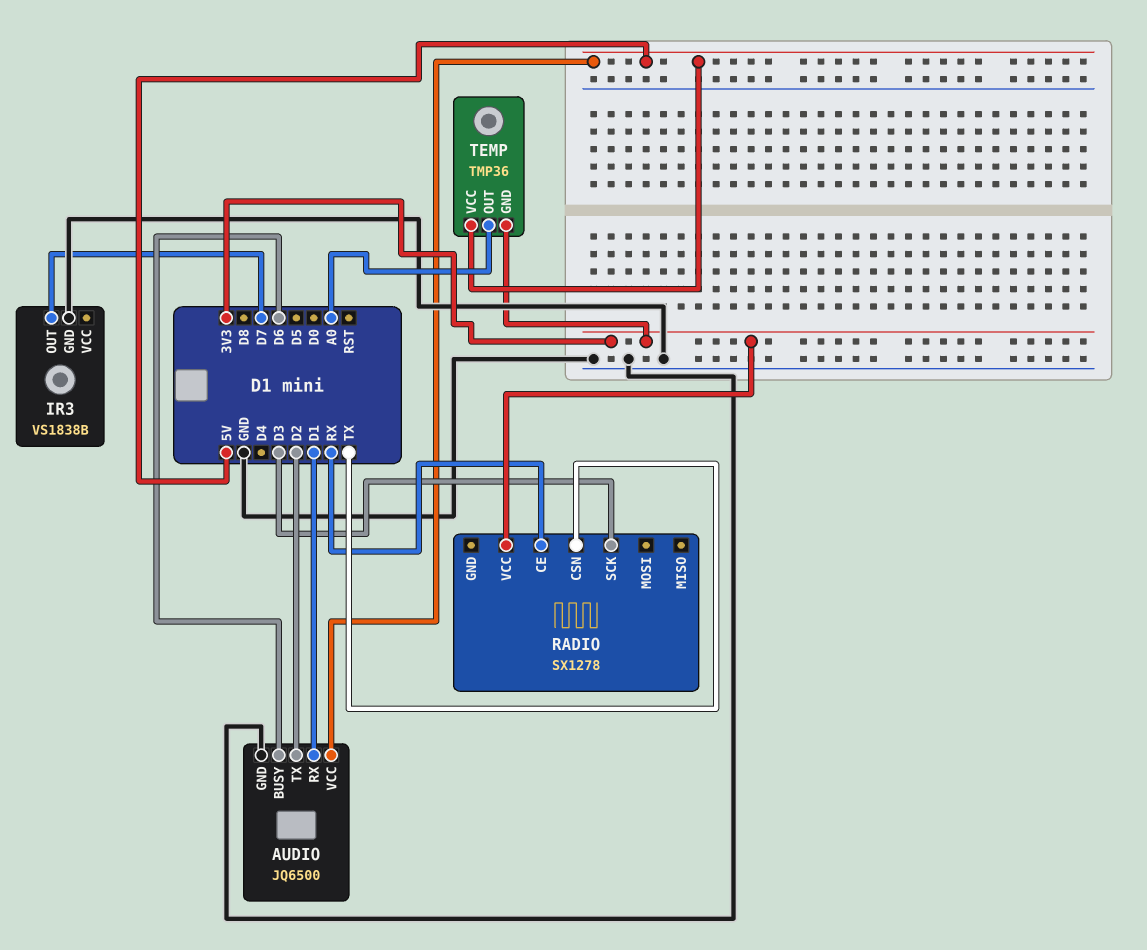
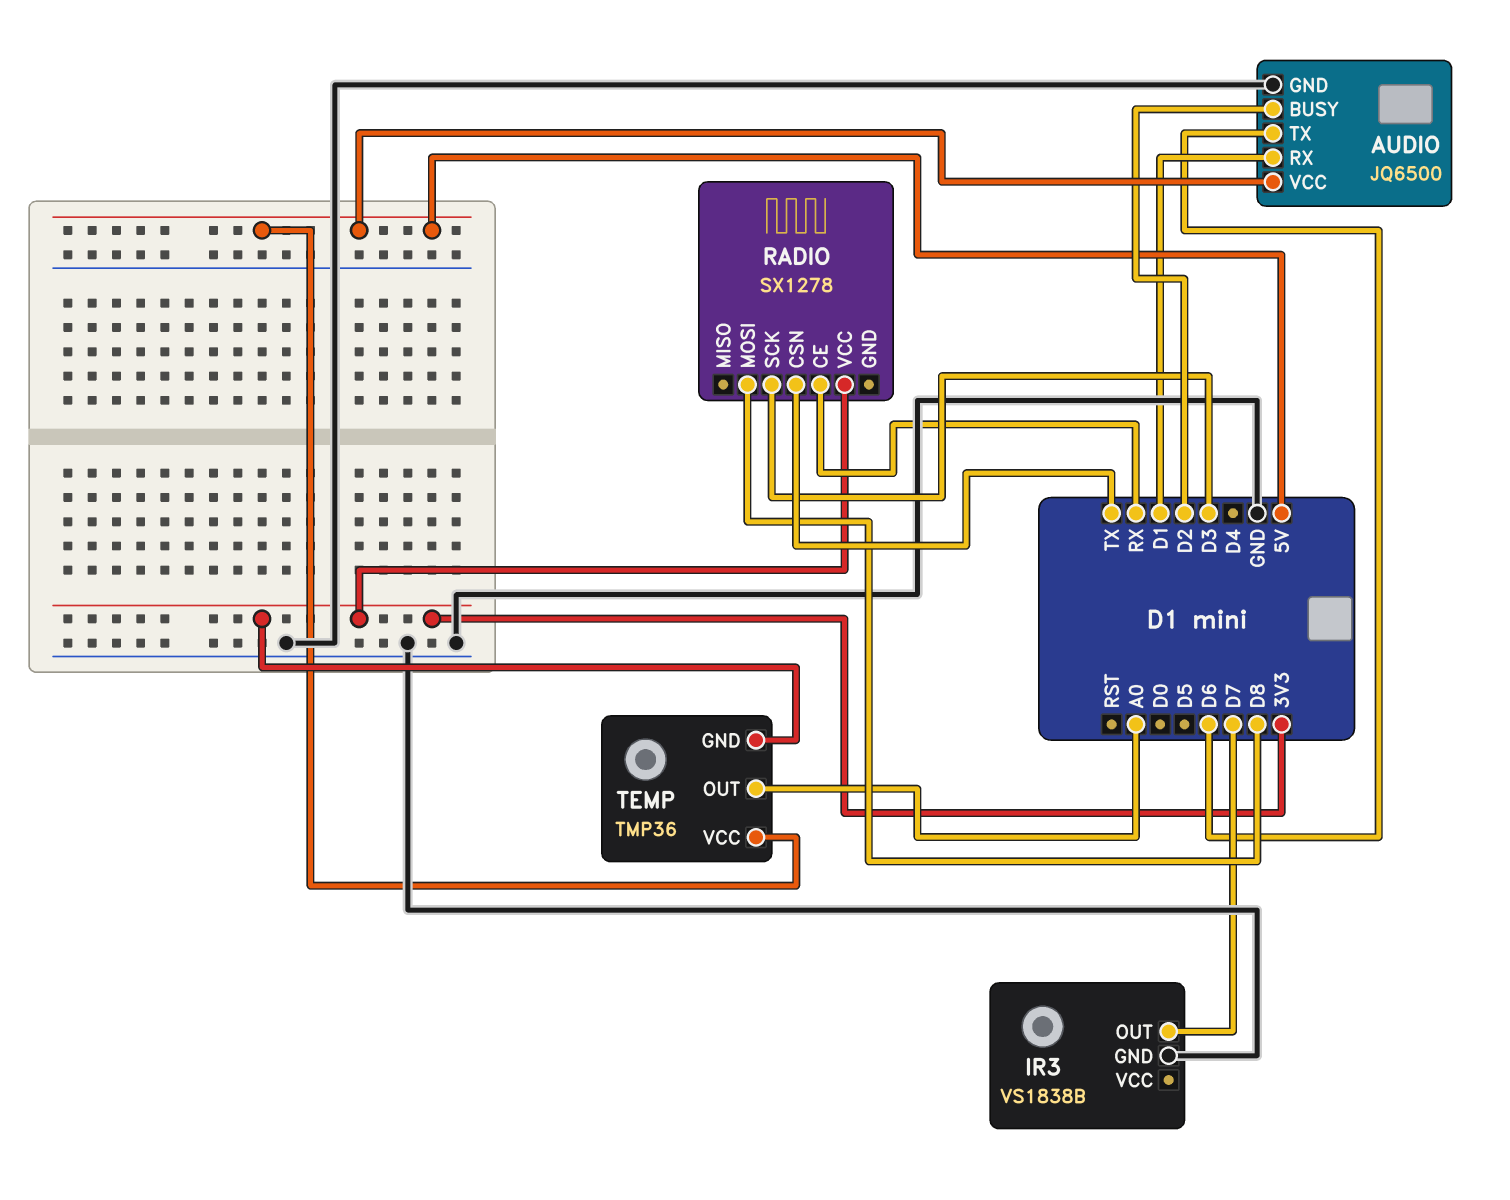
AUDIO pin BUSY: D6 -> D2
AUDIO pin TX: D2 -> D6
RADIO pin MOSI: none -> D8

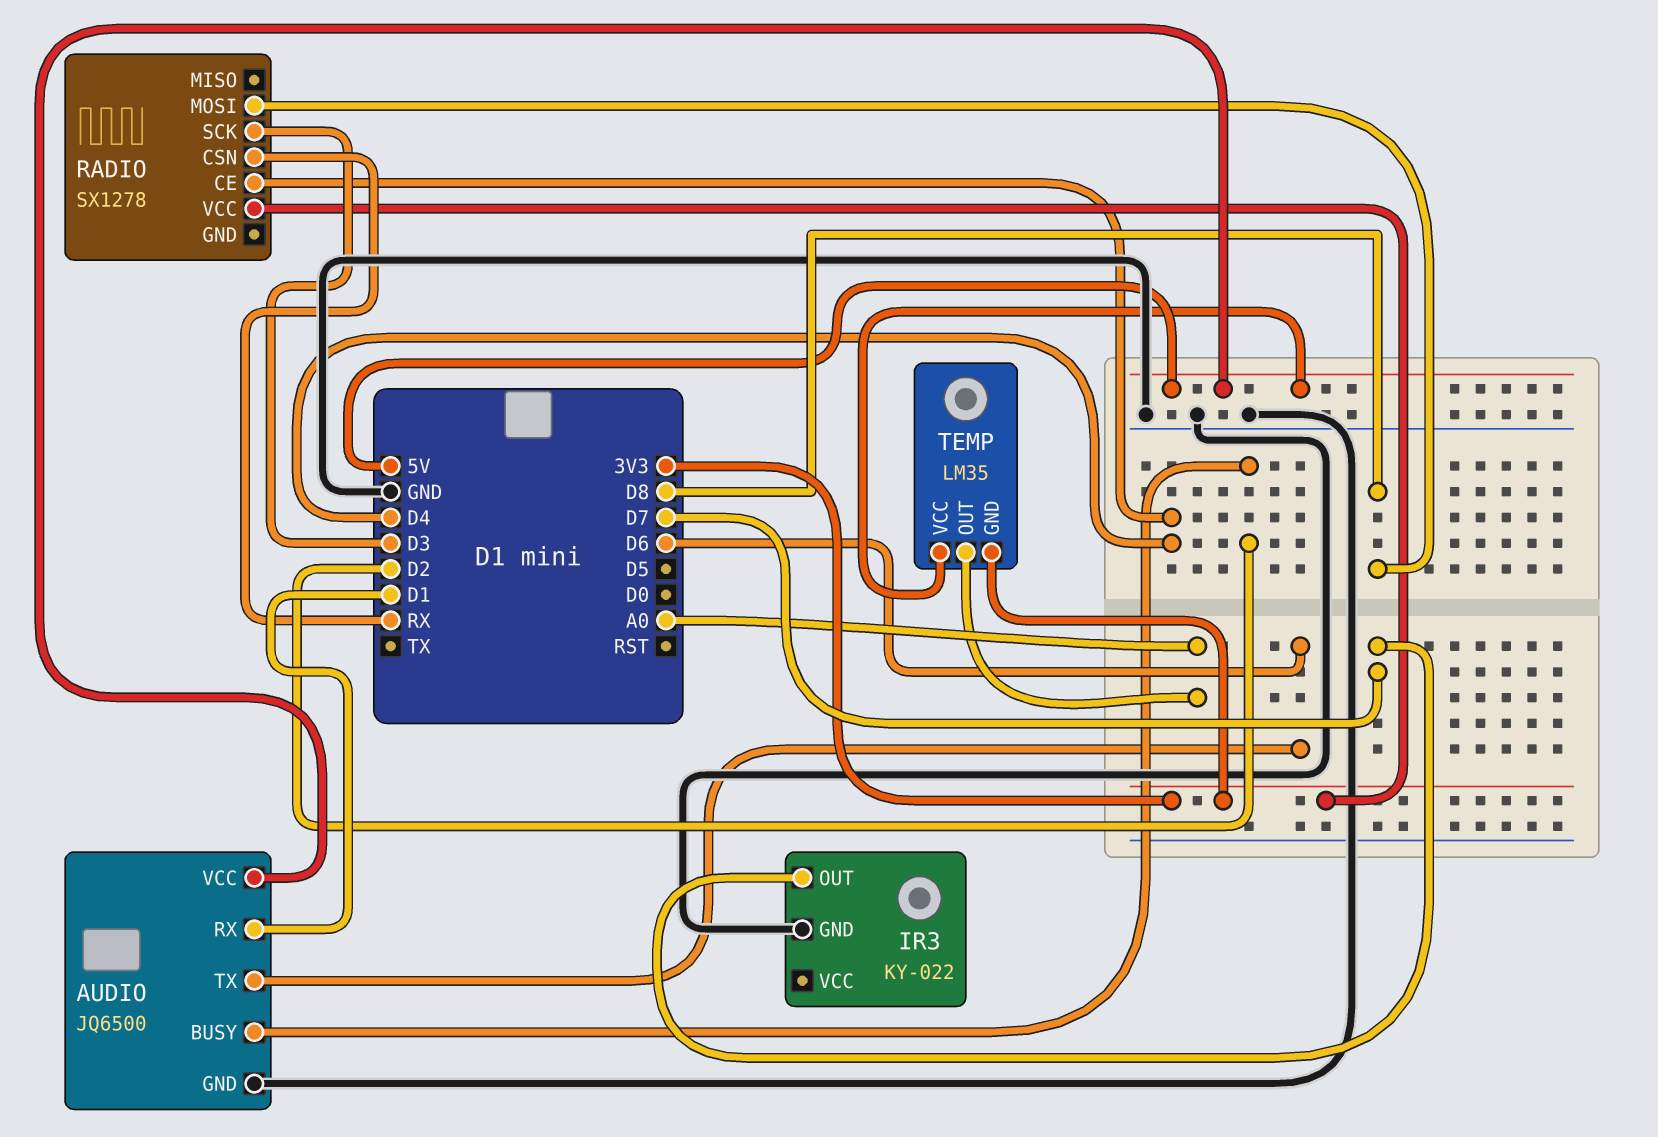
IR3: VS1838B -> KY-022
RADIO pin CE: RX -> D4
RADIO pin CSN: TX -> RX
TEMP: TMP36 -> LM35

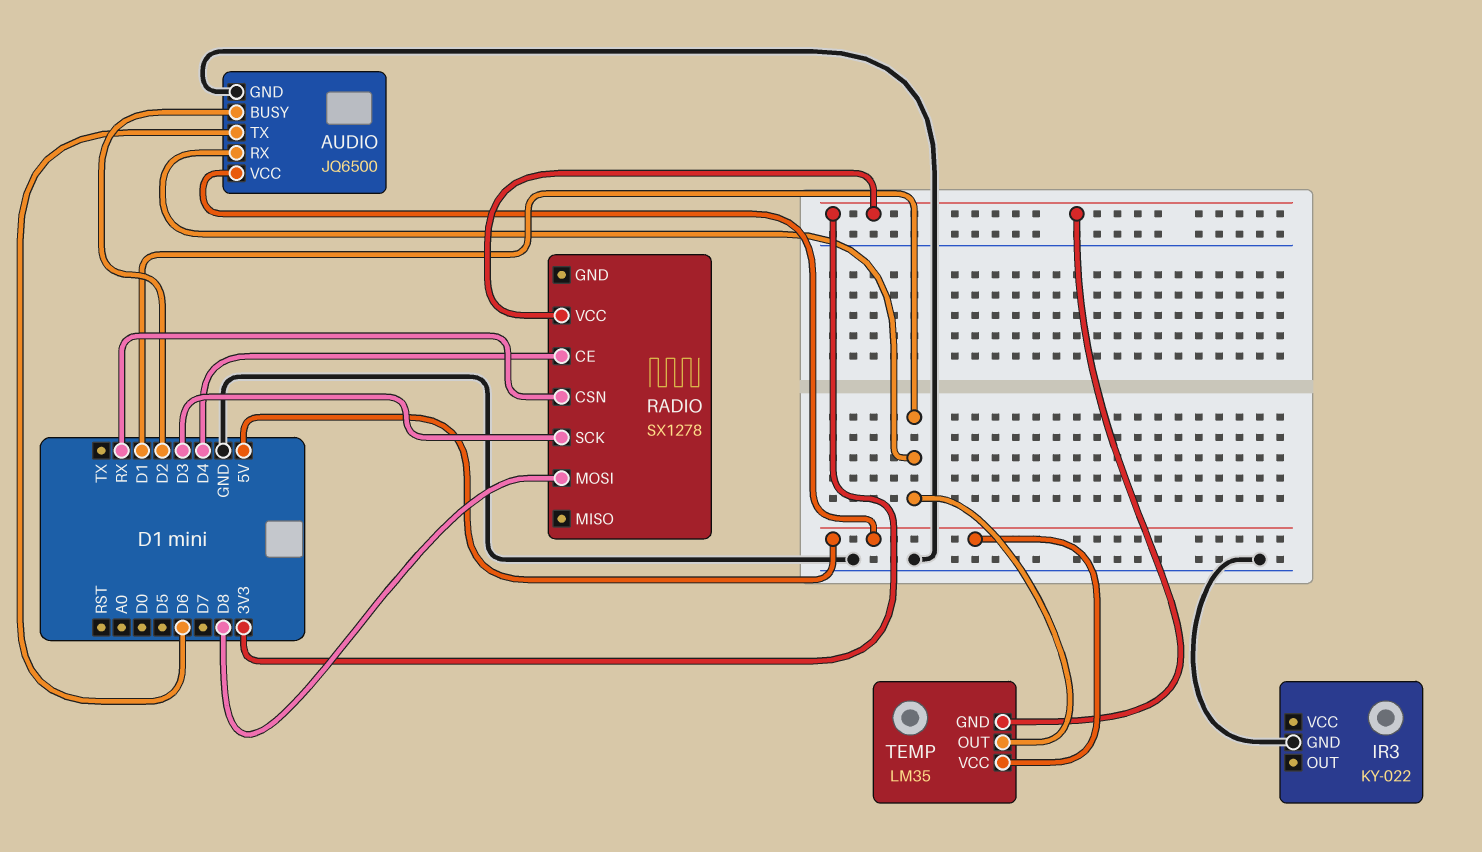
IR3 pin OUT: D7 -> none
TEMP pin OUT: A0 -> D1

